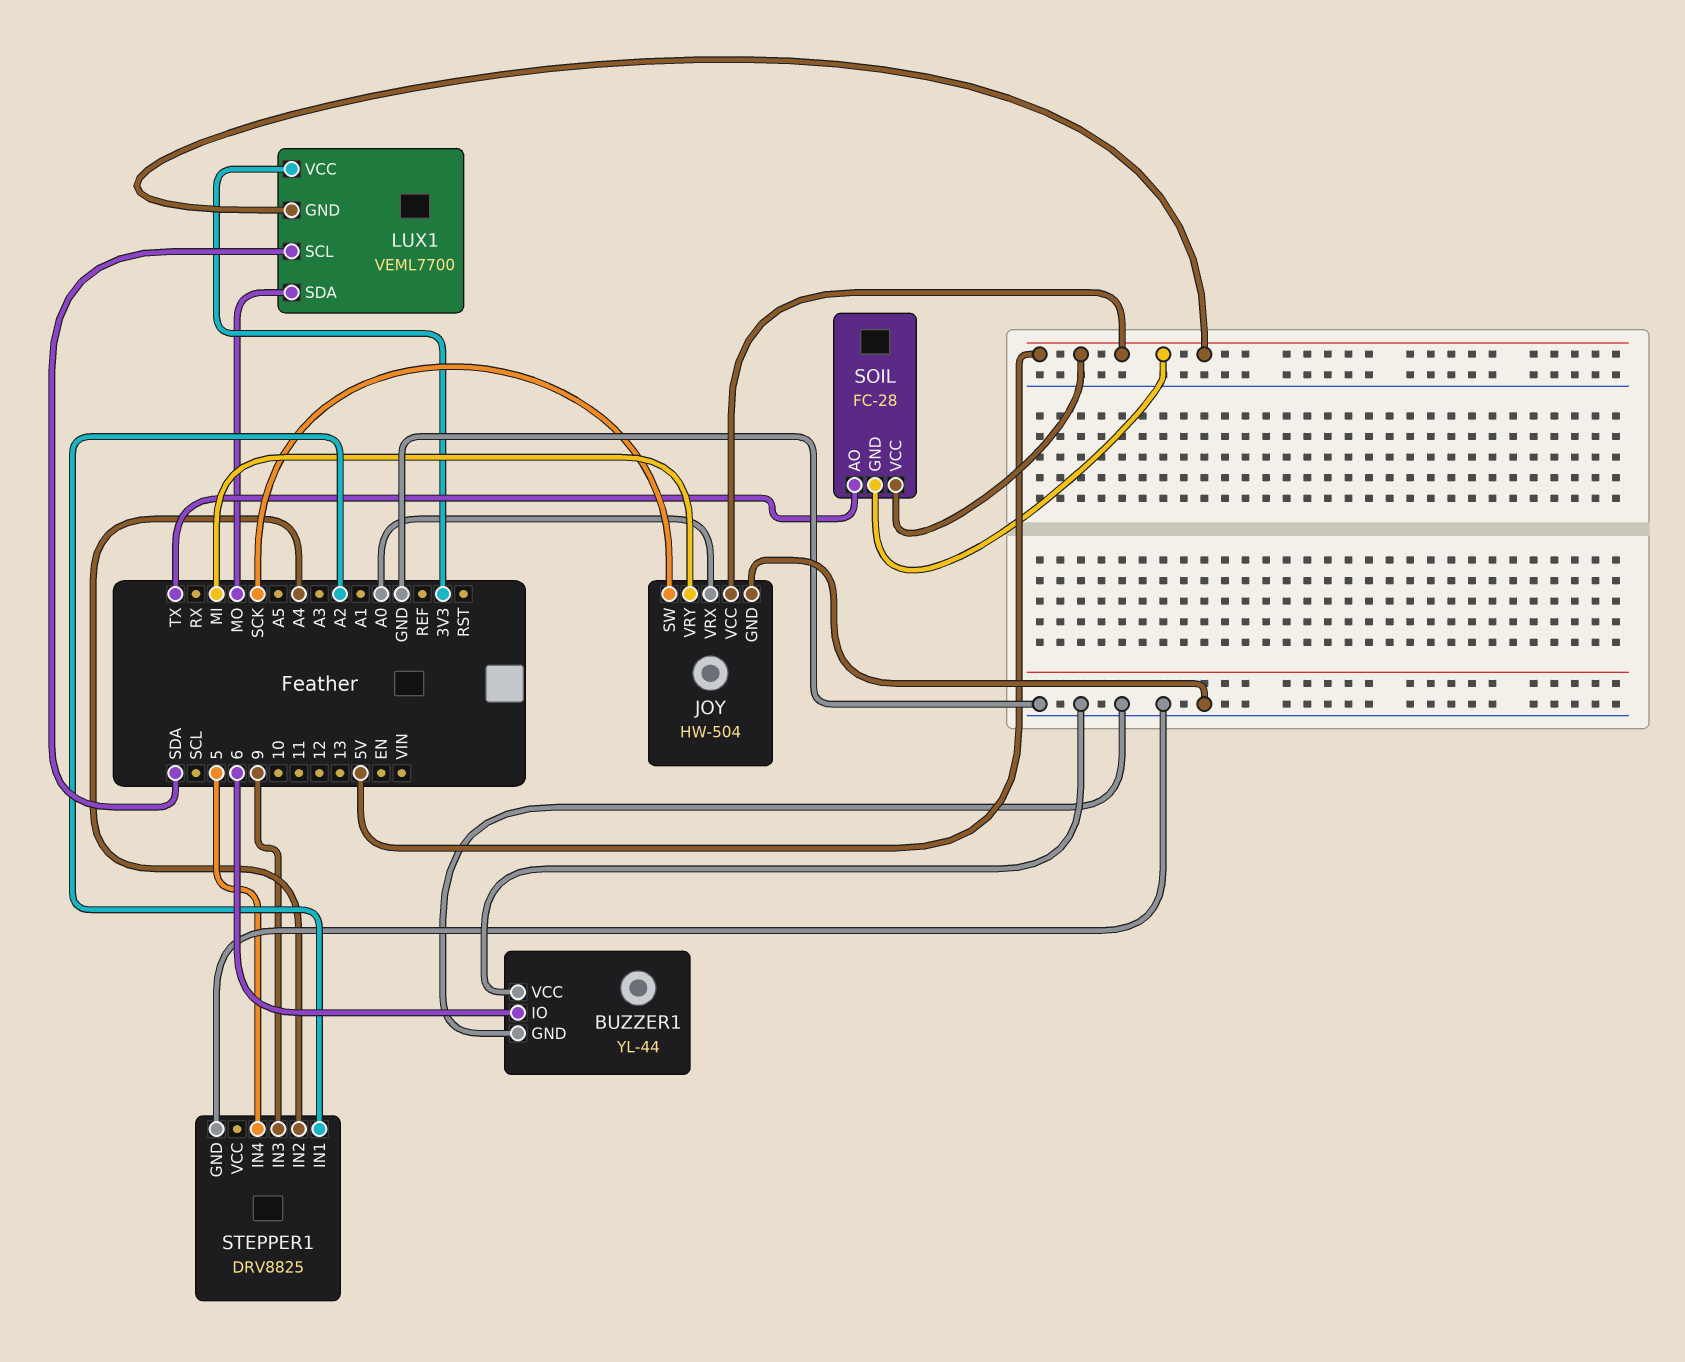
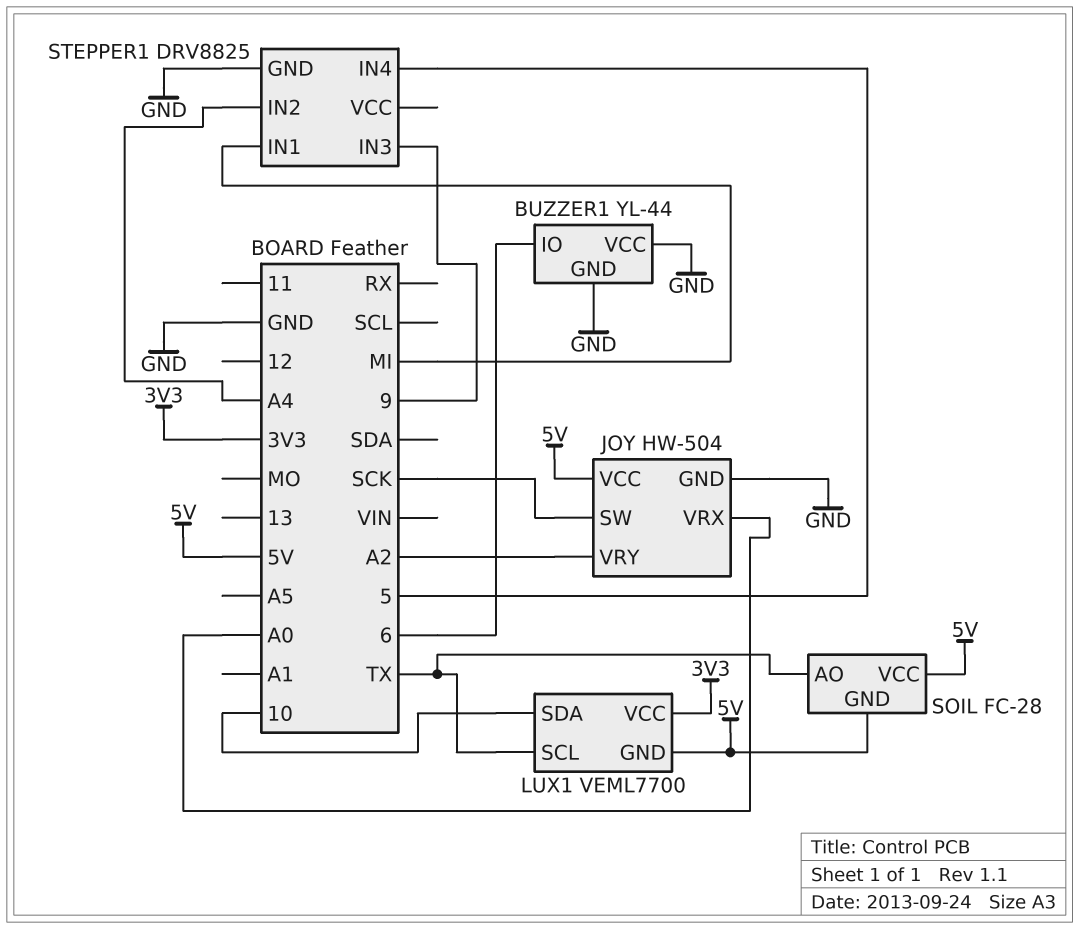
JOY pin VRY: MI -> A2
LUX1 pin SCL: SDA -> TX
LUX1 pin SDA: MO -> 10
STEPPER1 pin IN1: A2 -> MI

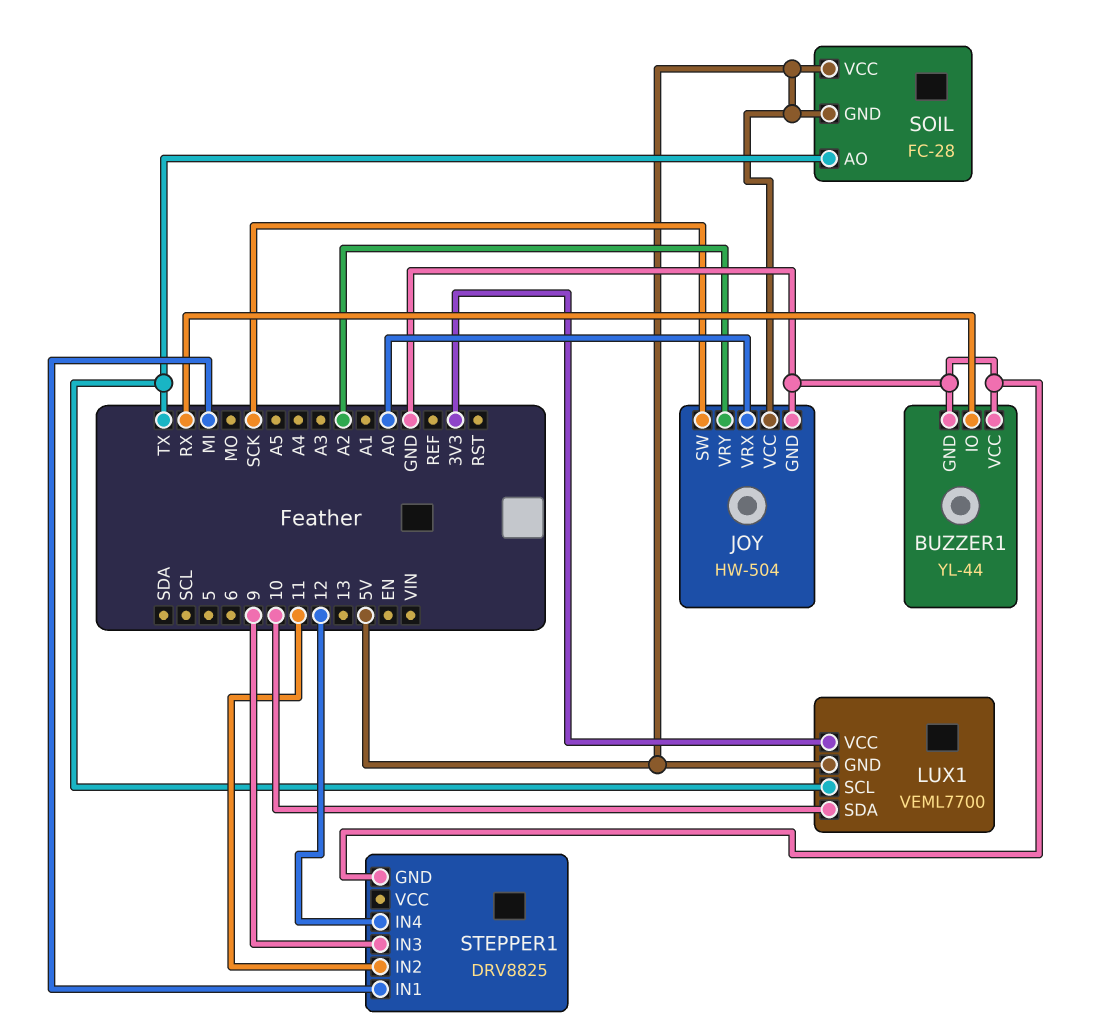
BUZZER1 pin IO: 6 -> RX
STEPPER1 pin IN2: A4 -> 11
STEPPER1 pin IN4: 5 -> 12

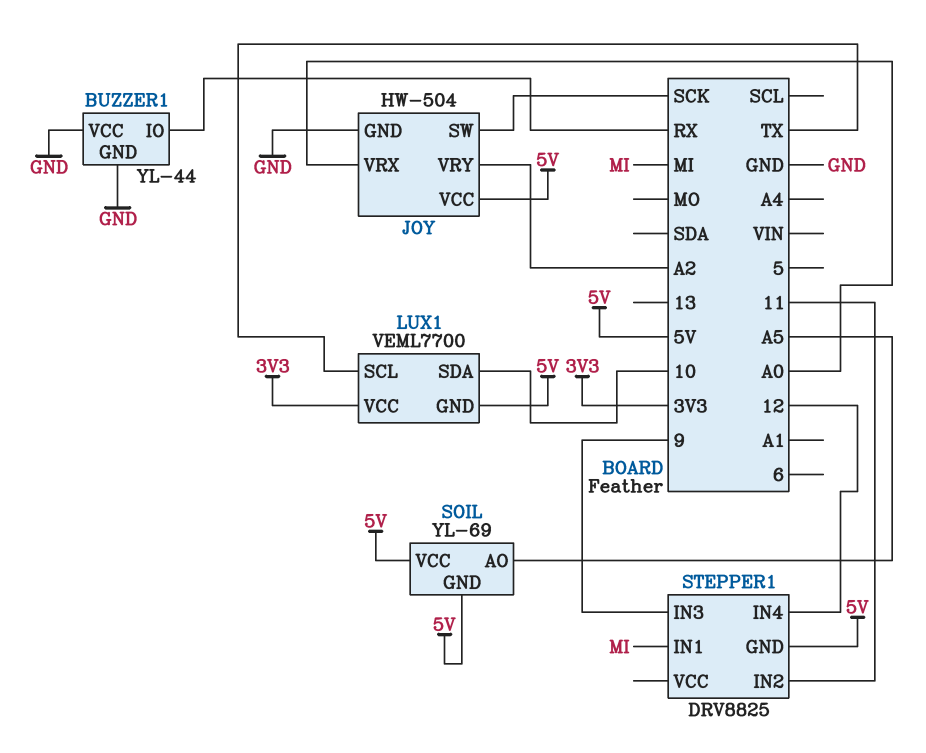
SOIL: FC-28 -> YL-69
SOIL pin AO: TX -> A5
STEPPER1 pin GND: GND -> 5V

